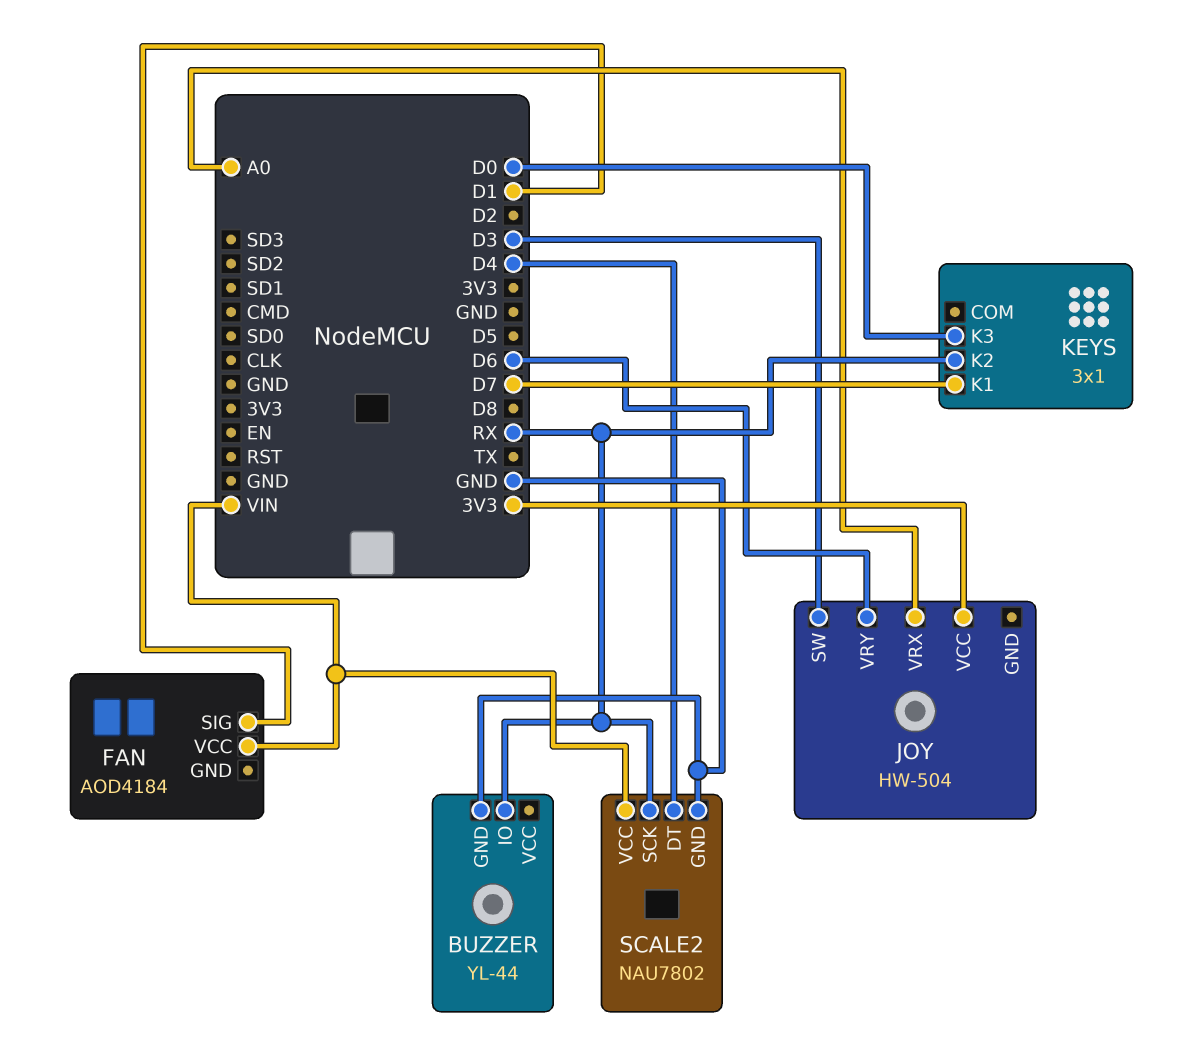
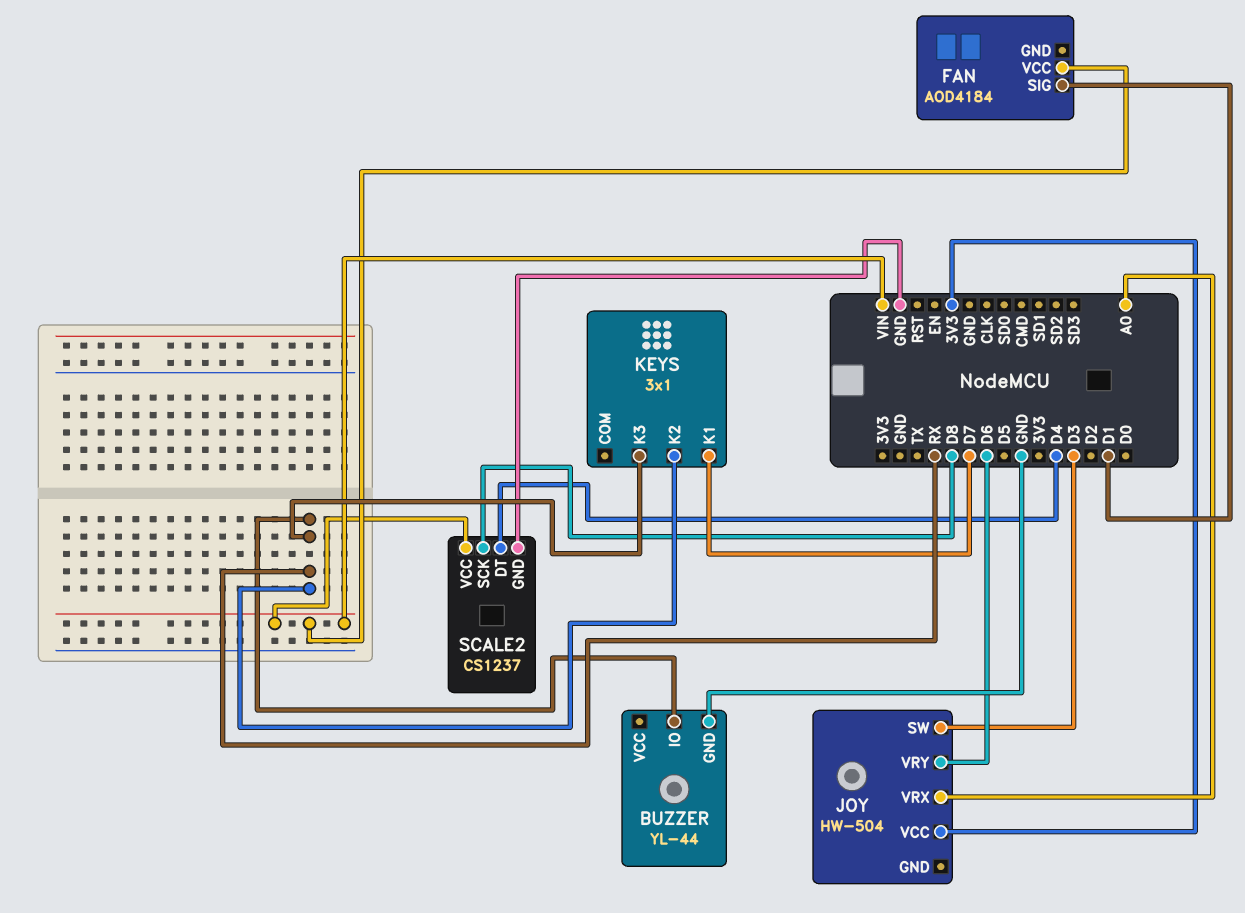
KEYS pin K3: D0 -> RX
SCALE2: NAU7802 -> CS1237
SCALE2 pin SCK: RX -> D8

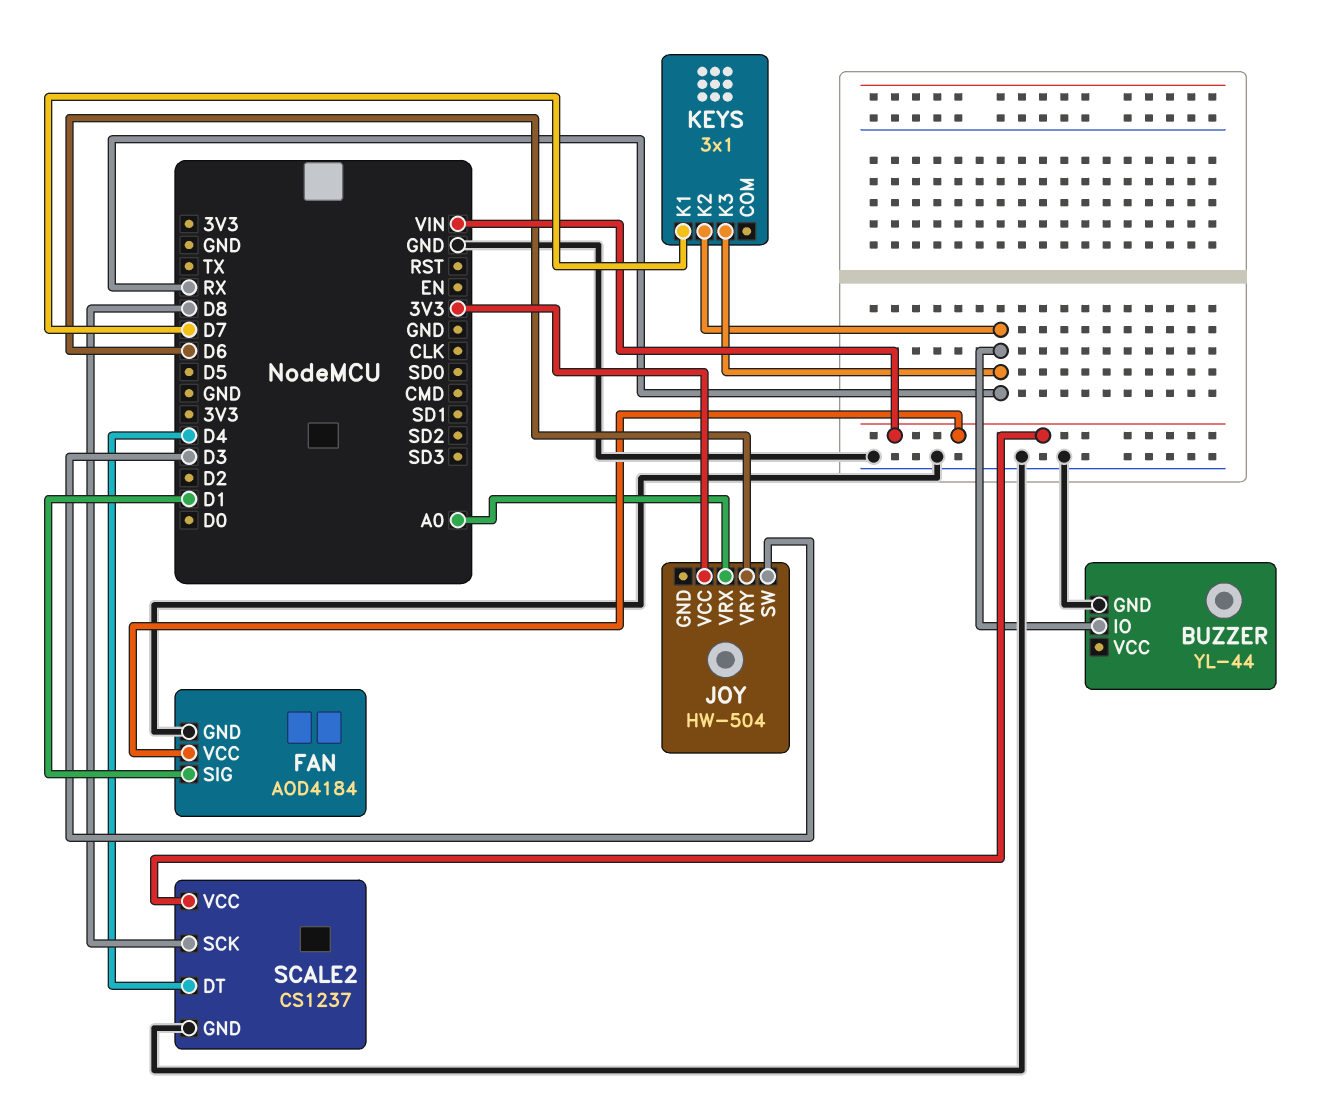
FAN pin GND: none -> GND

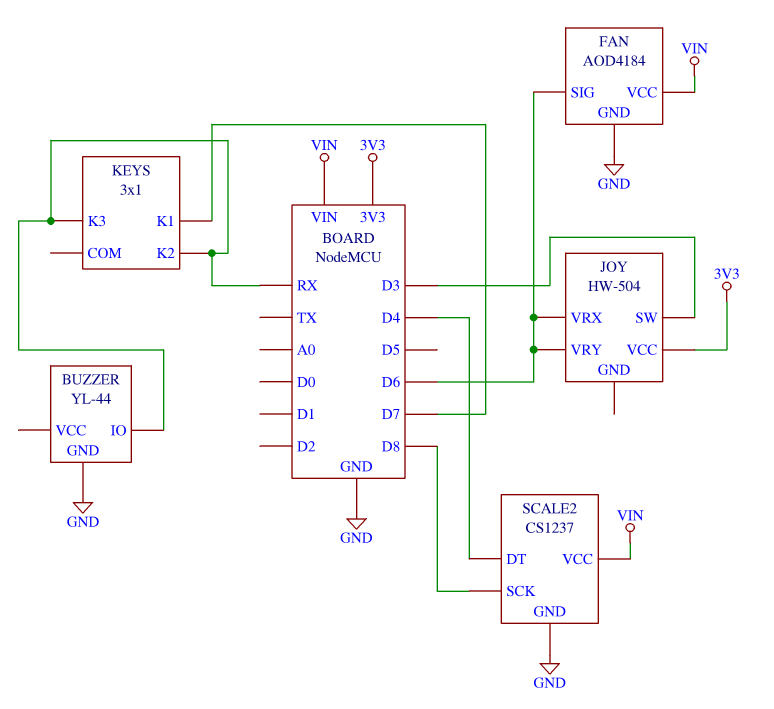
FAN pin SIG: D1 -> D6
JOY pin VRX: A0 -> D6

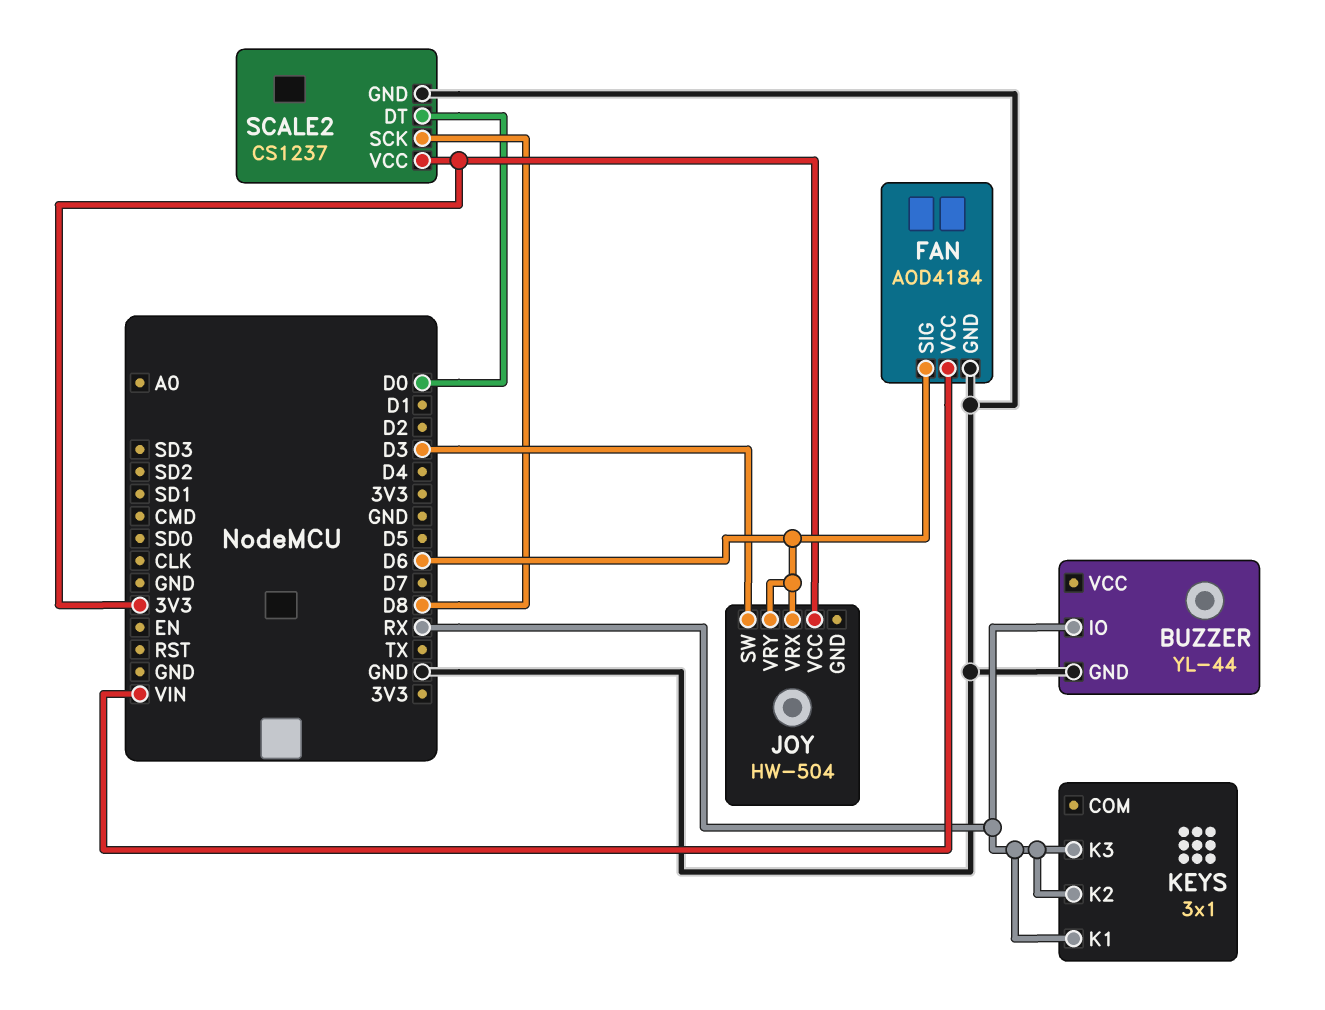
KEYS pin K1: D7 -> RX
SCALE2 pin DT: D4 -> D0
SCALE2 pin VCC: VIN -> 3V3

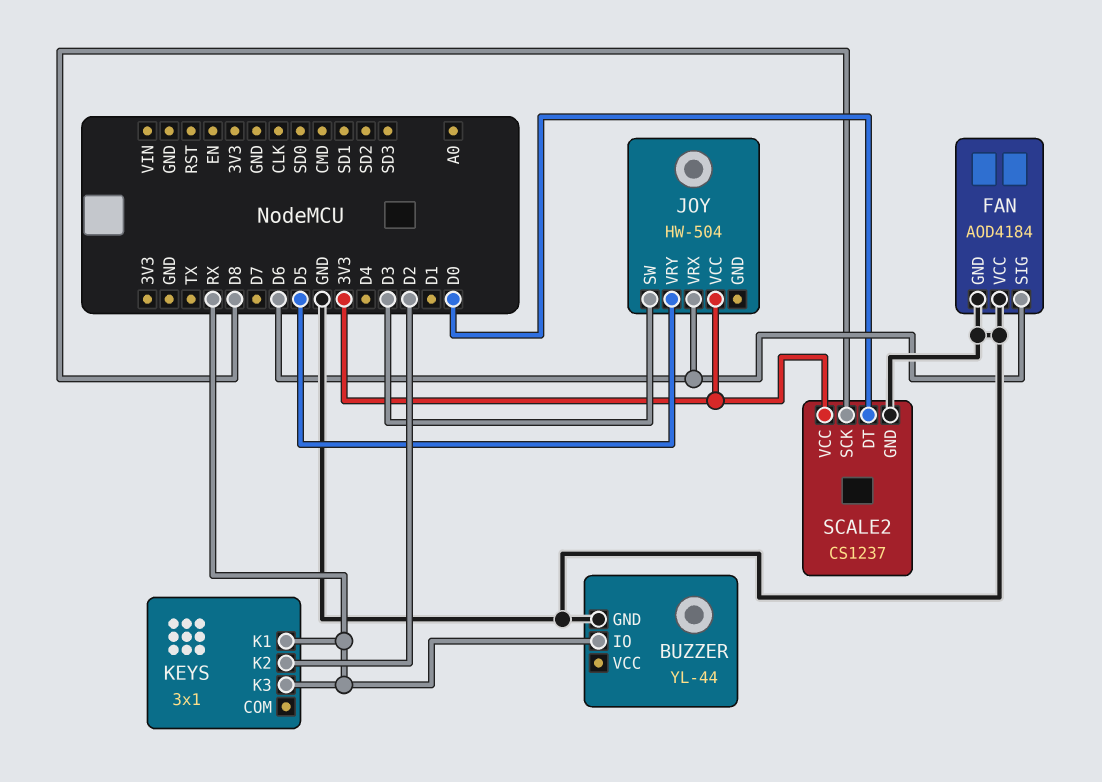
FAN pin VCC: VIN -> GND
JOY pin VRY: D6 -> D5
KEYS pin K2: RX -> D2

